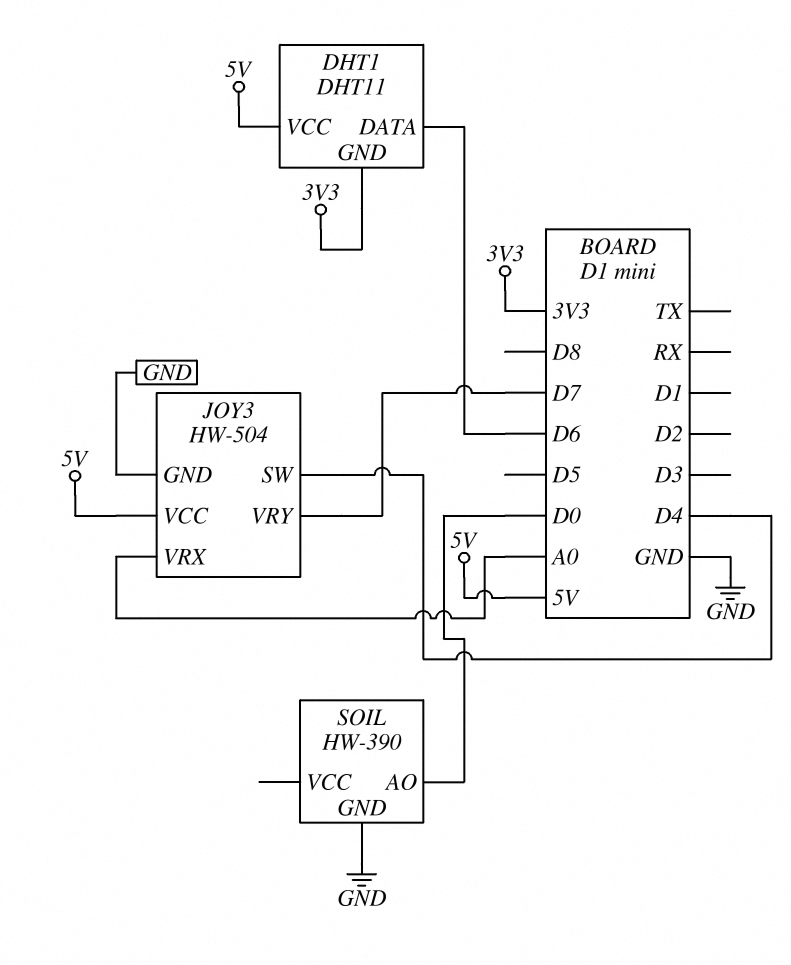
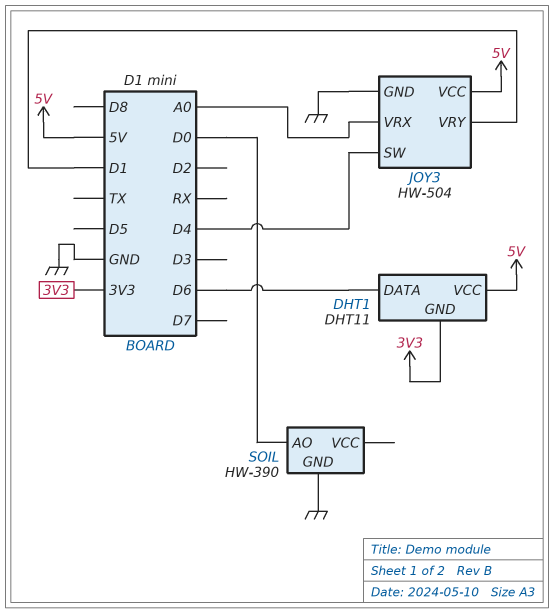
JOY3 pin VRY: D7 -> D1

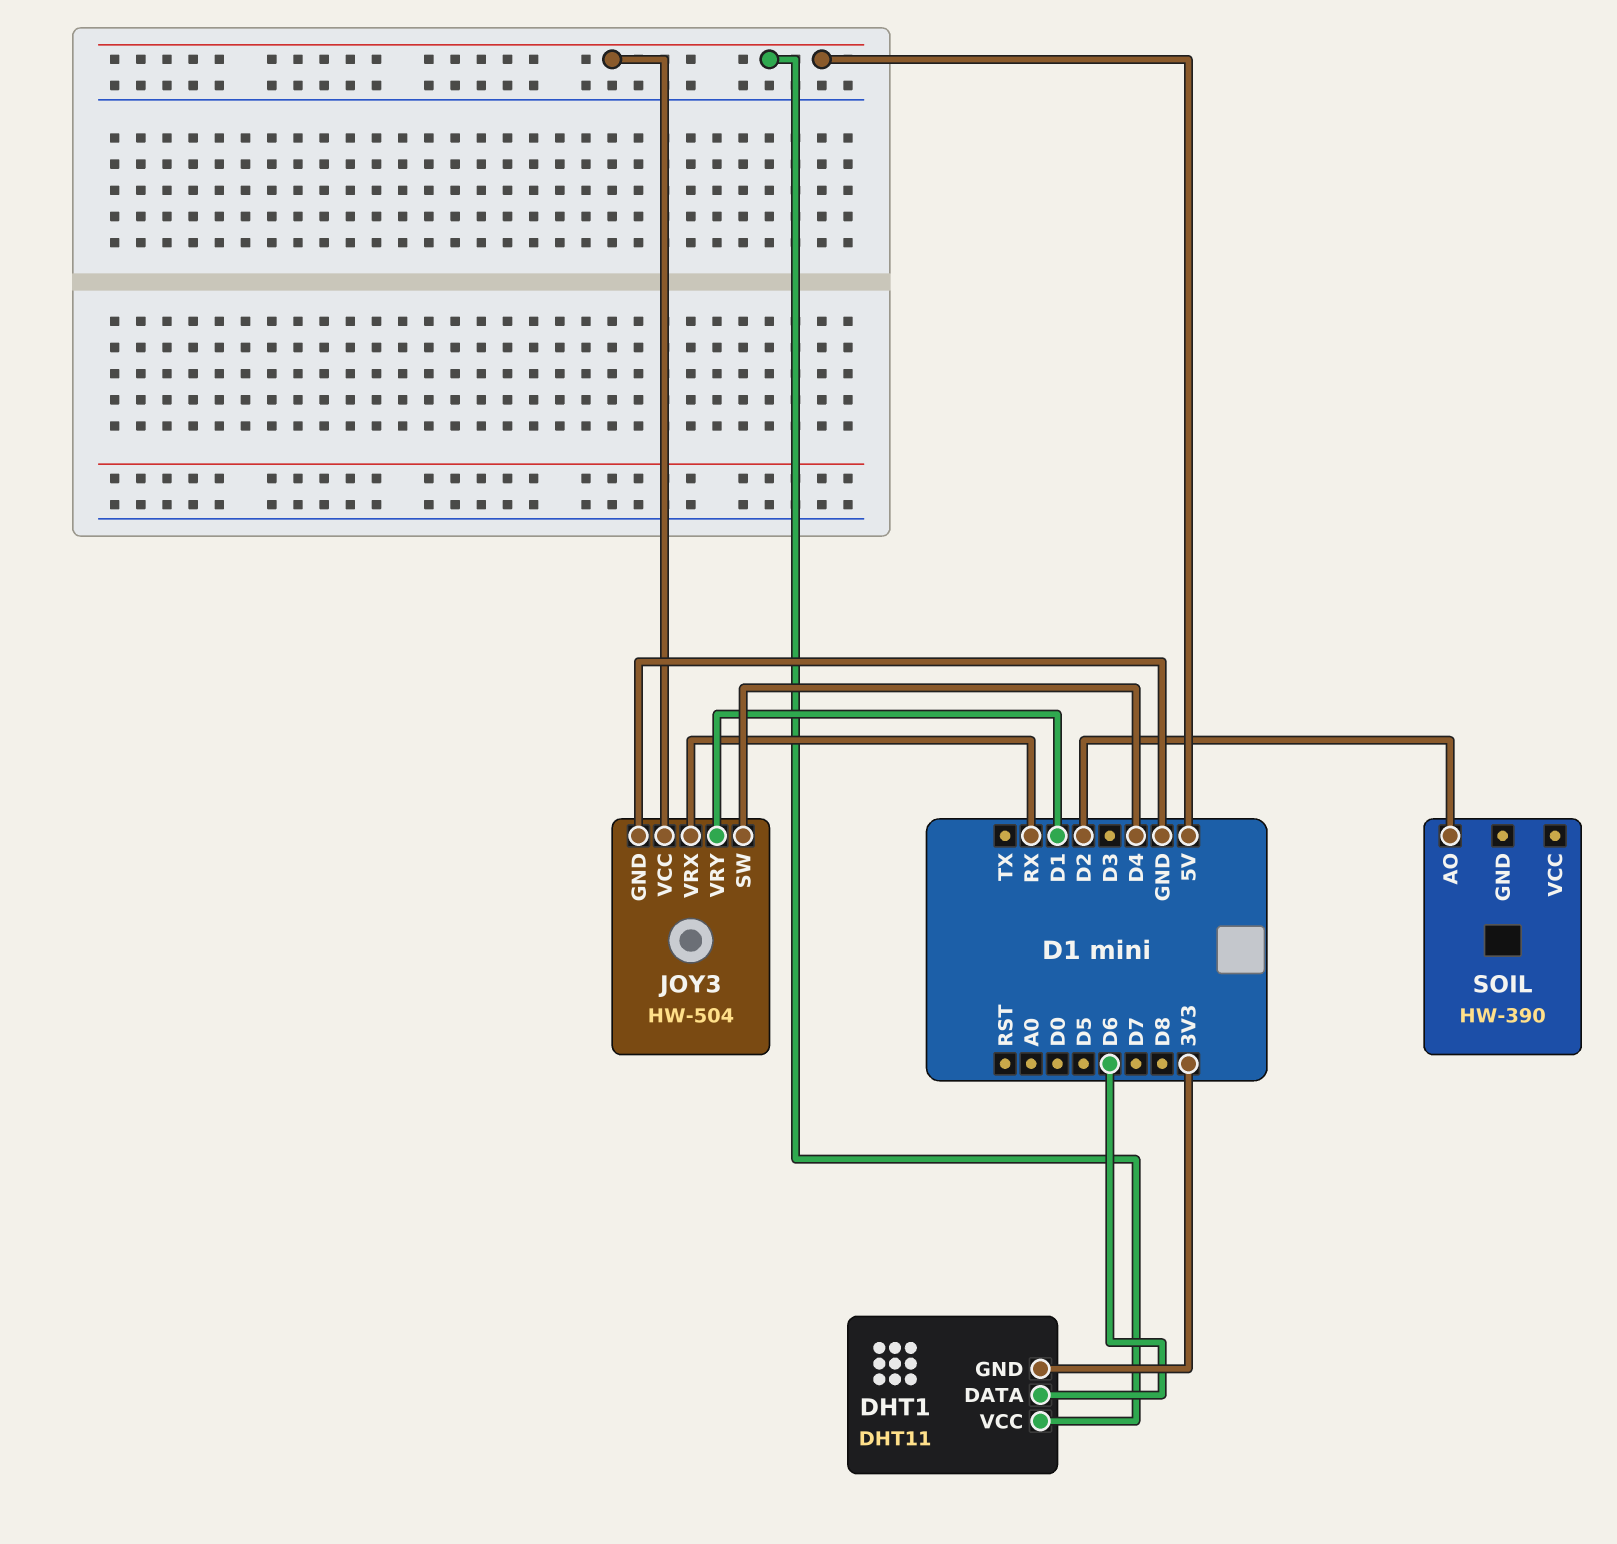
JOY3 pin VRX: A0 -> RX
SOIL pin AO: D0 -> D2
SOIL pin GND: GND -> none

